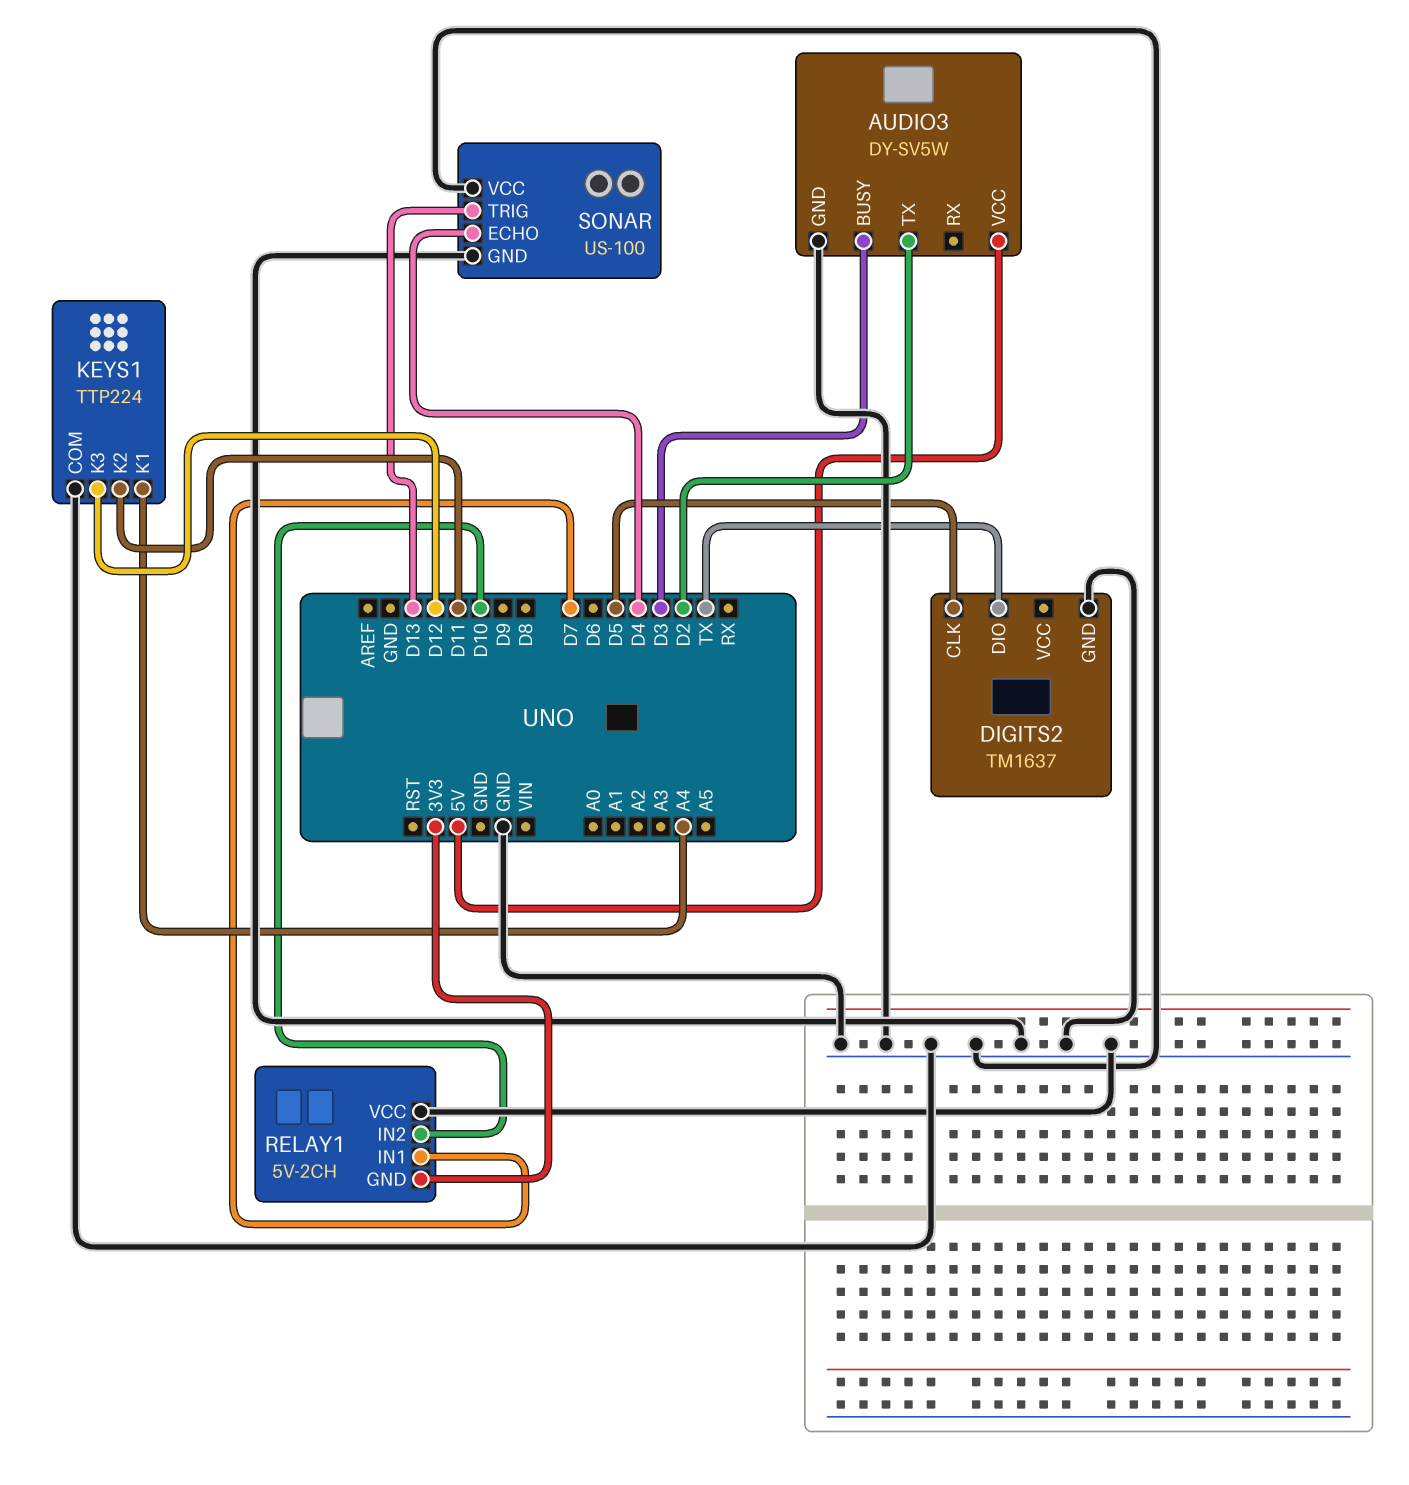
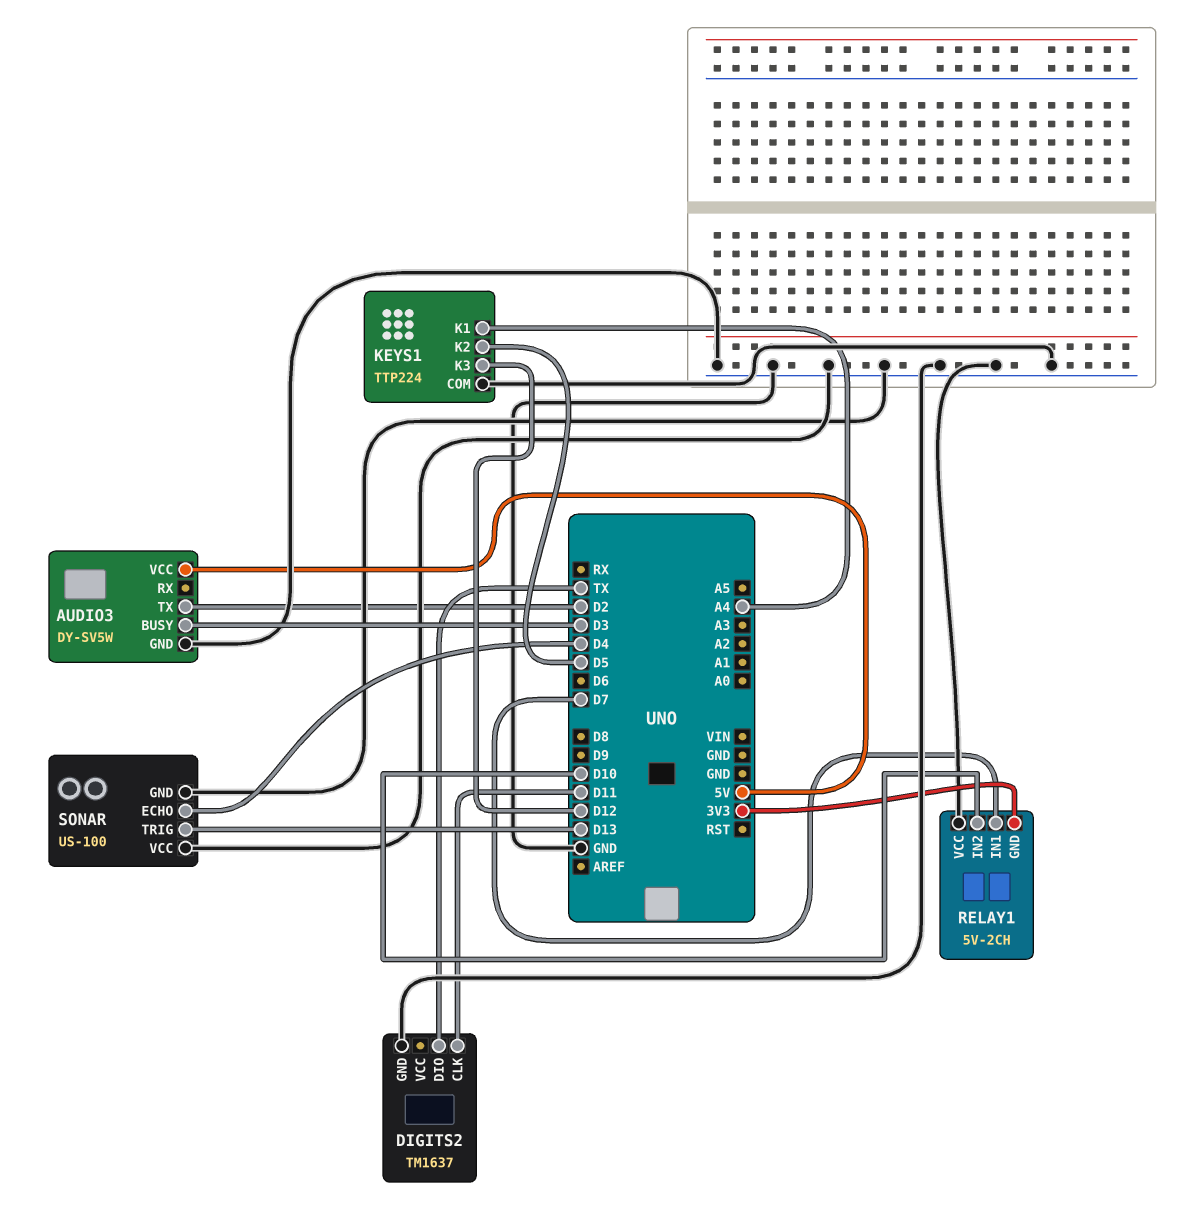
DIGITS2 pin CLK: D5 -> D11
KEYS1 pin K2: D11 -> D5

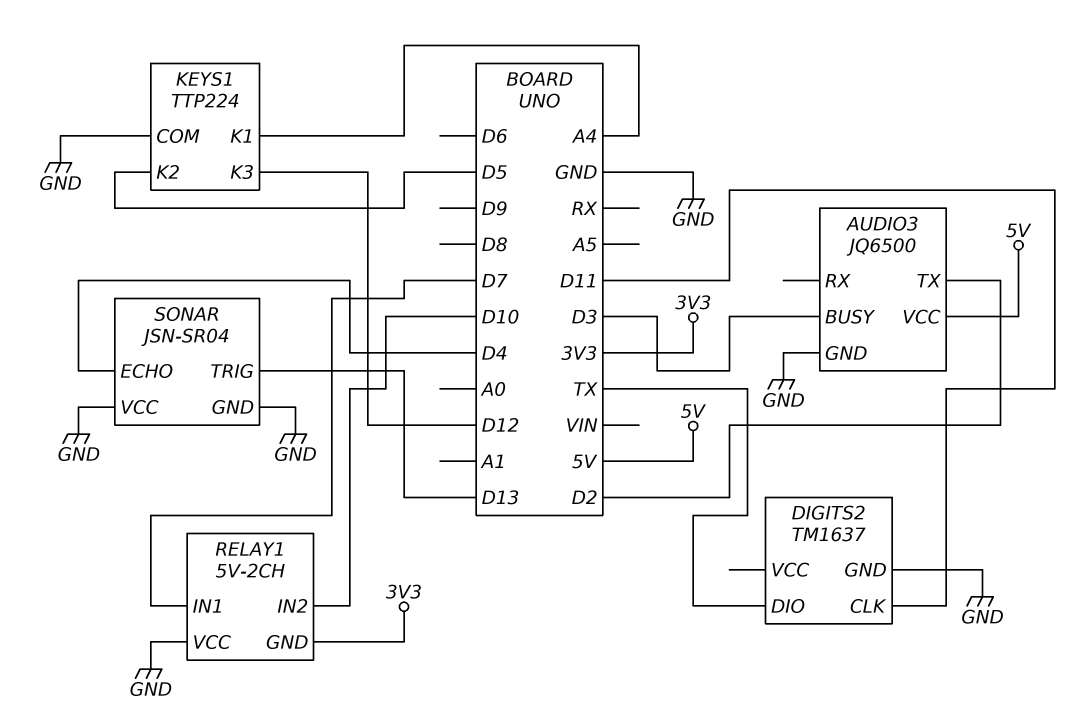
AUDIO3: DY-SV5W -> JQ6500
SONAR: US-100 -> JSN-SR04

